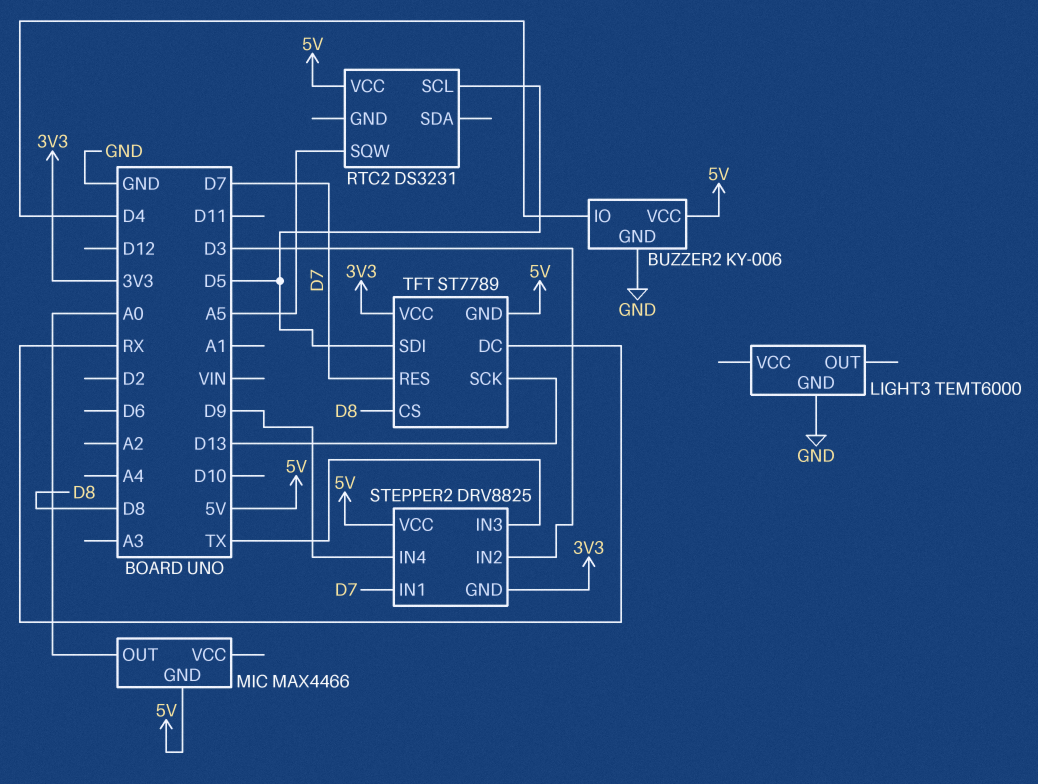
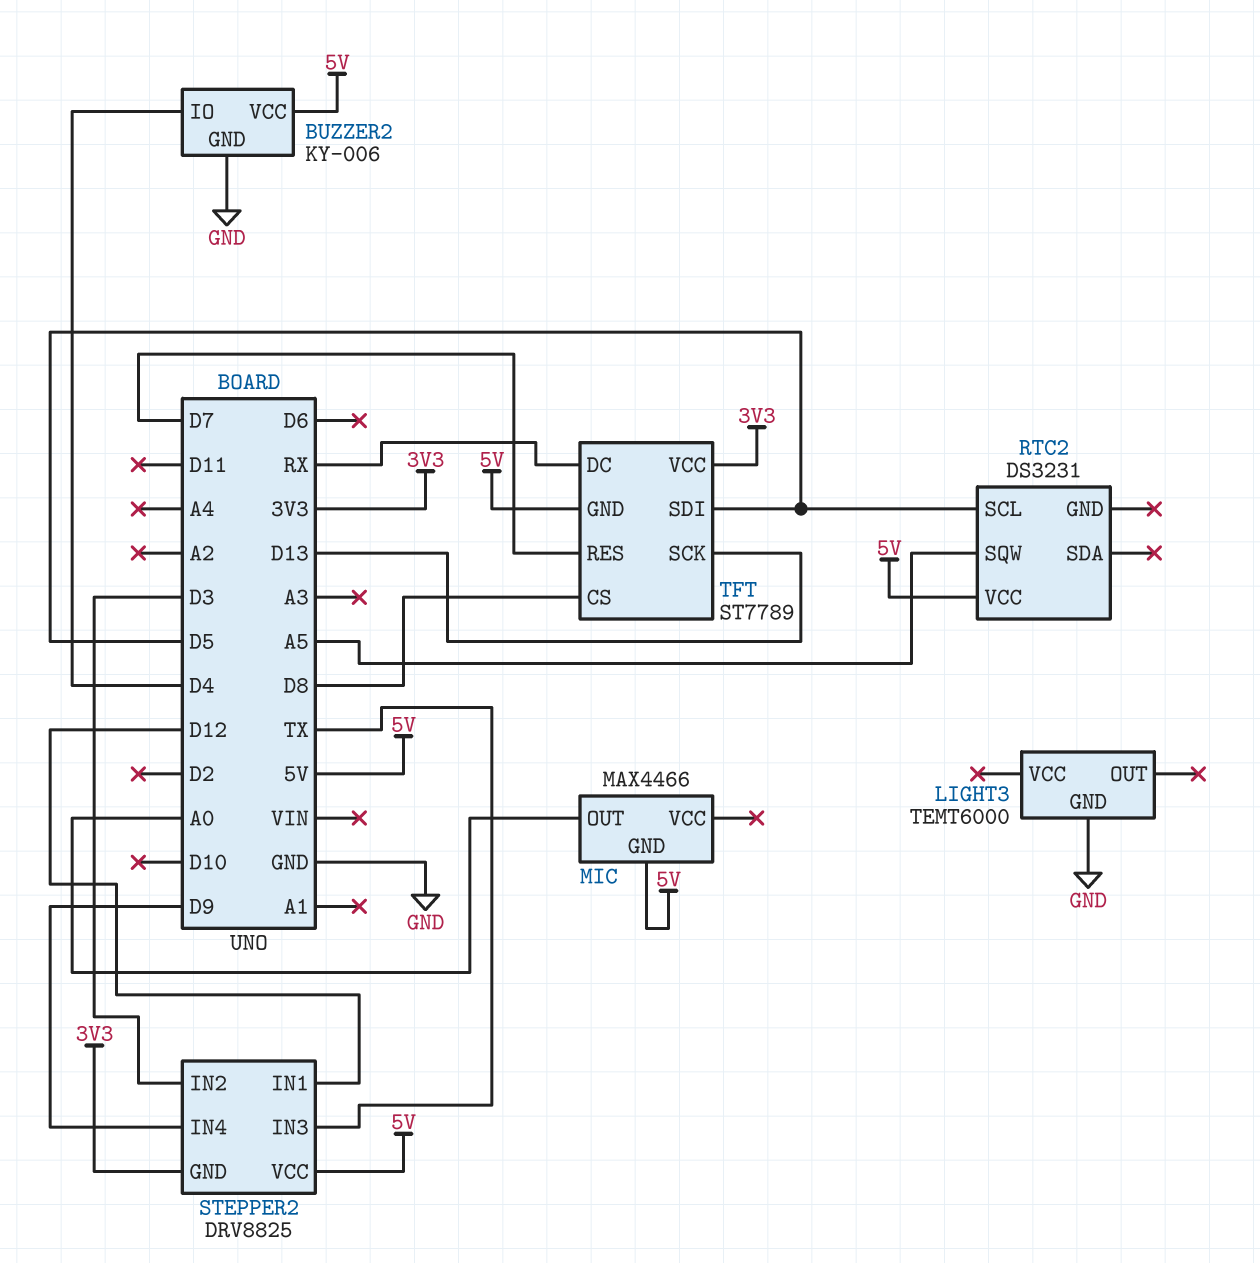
STEPPER2 pin IN1: D7 -> D12

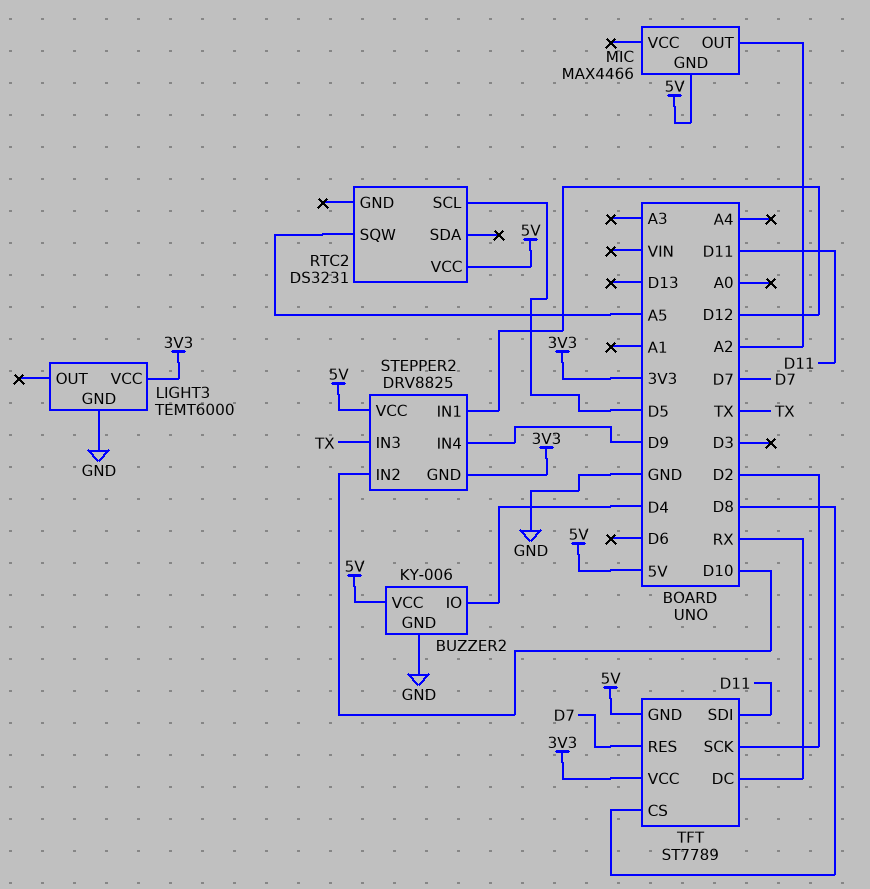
LIGHT3 pin VCC: none -> 3V3
MIC pin OUT: A0 -> A2
STEPPER2 pin IN2: D3 -> D10
TFT pin SCK: D13 -> D2
TFT pin SDI: D5 -> D11

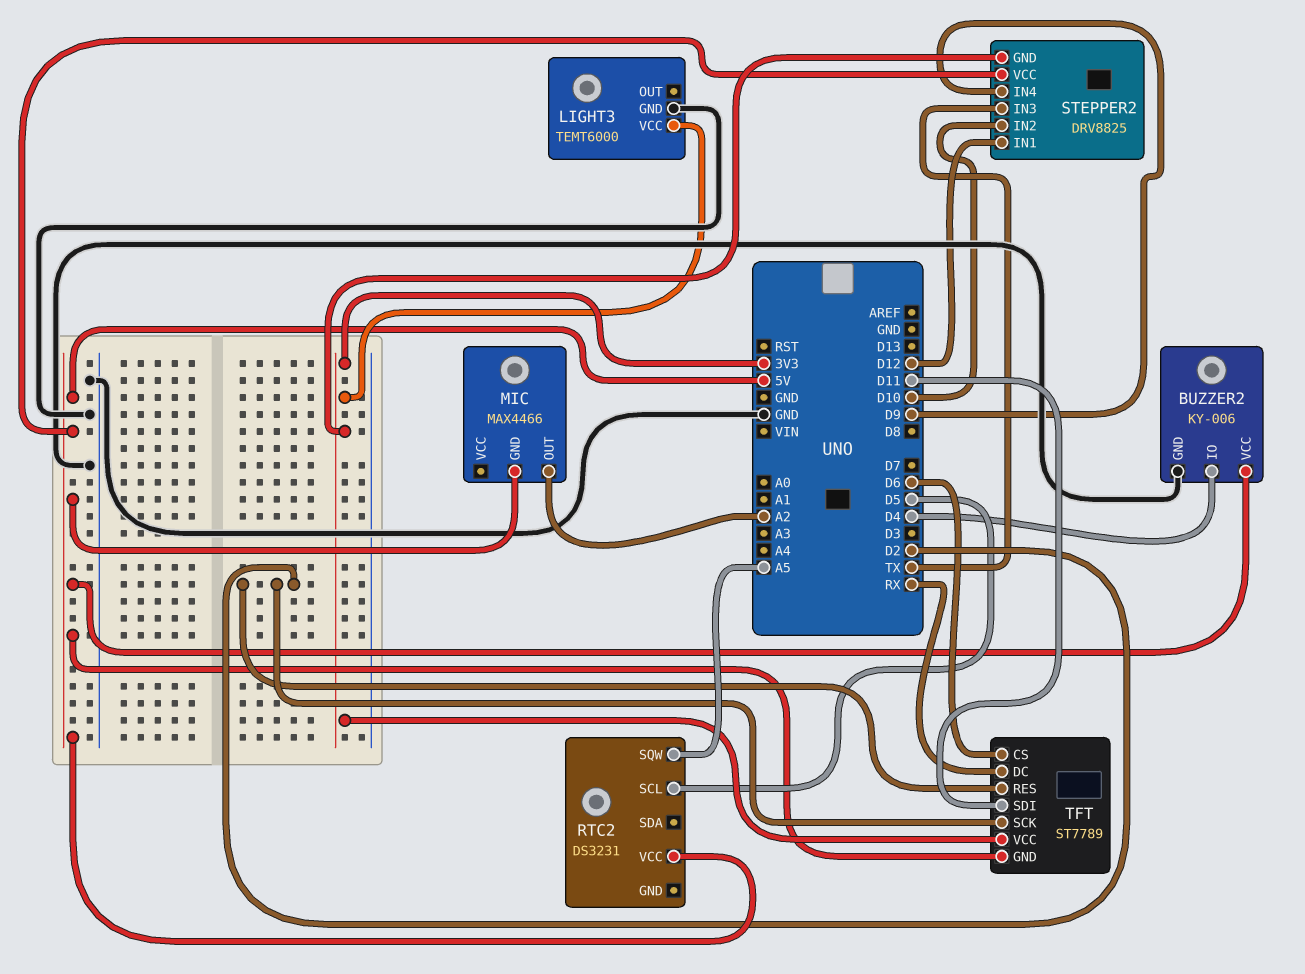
TFT pin CS: D8 -> D6
TFT pin RES: D7 -> D2

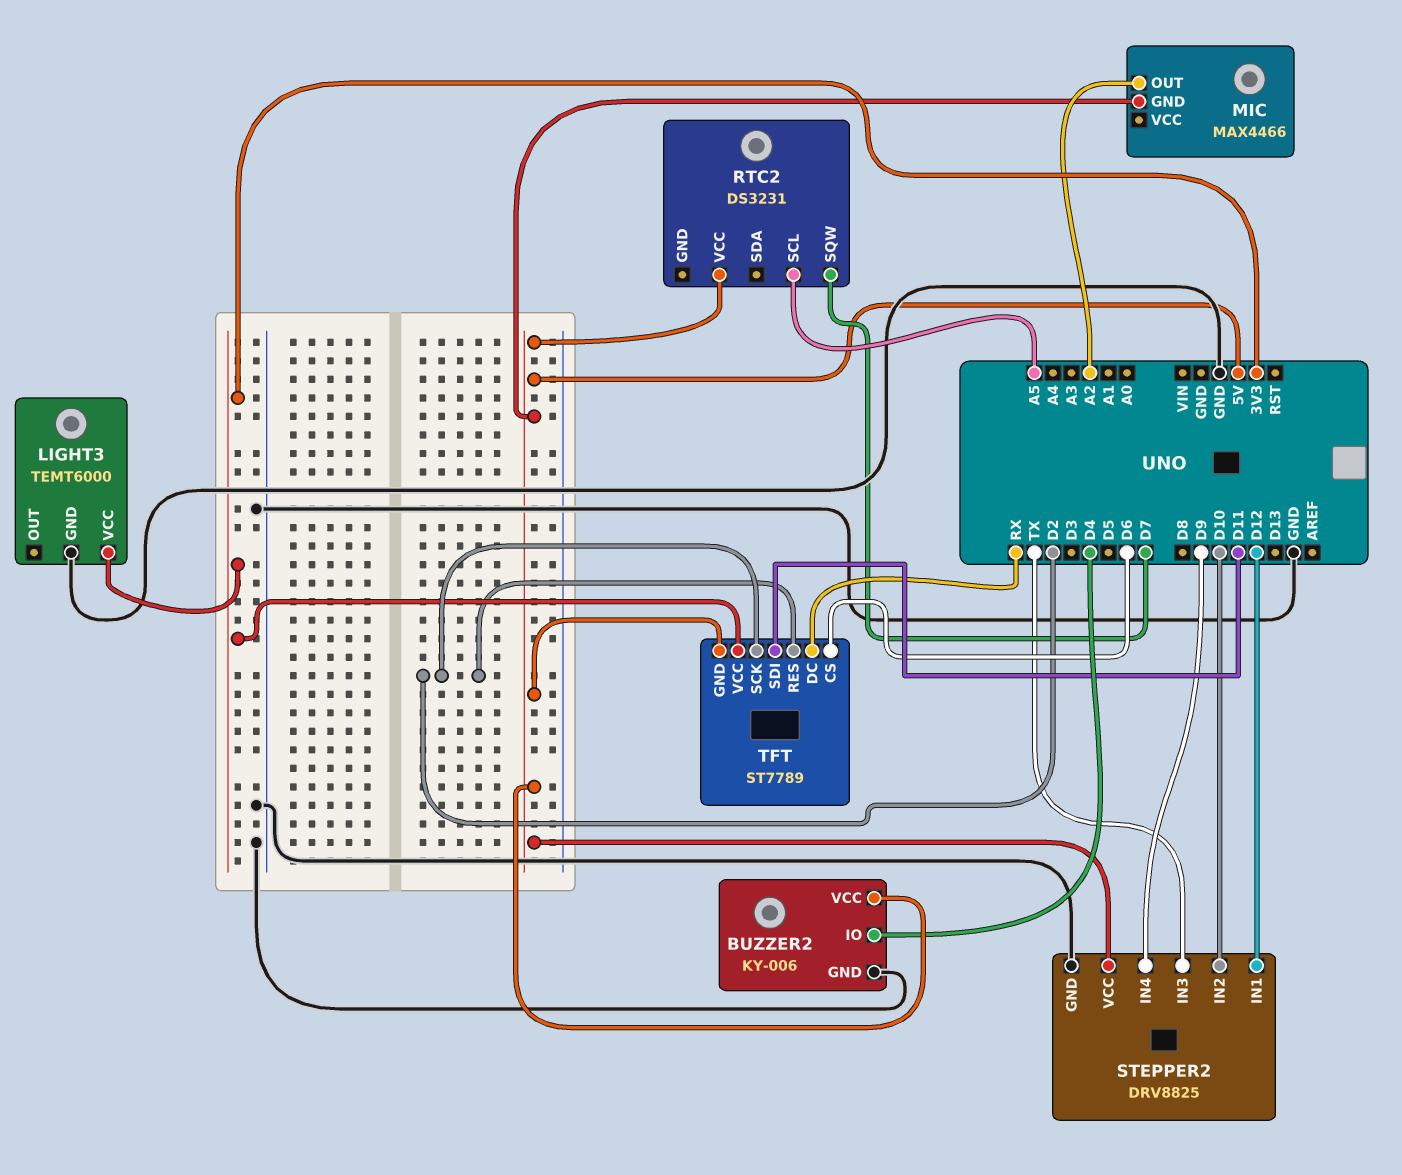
RTC2 pin SCL: D5 -> A5
RTC2 pin SQW: A5 -> D7
STEPPER2 pin GND: 3V3 -> GND

